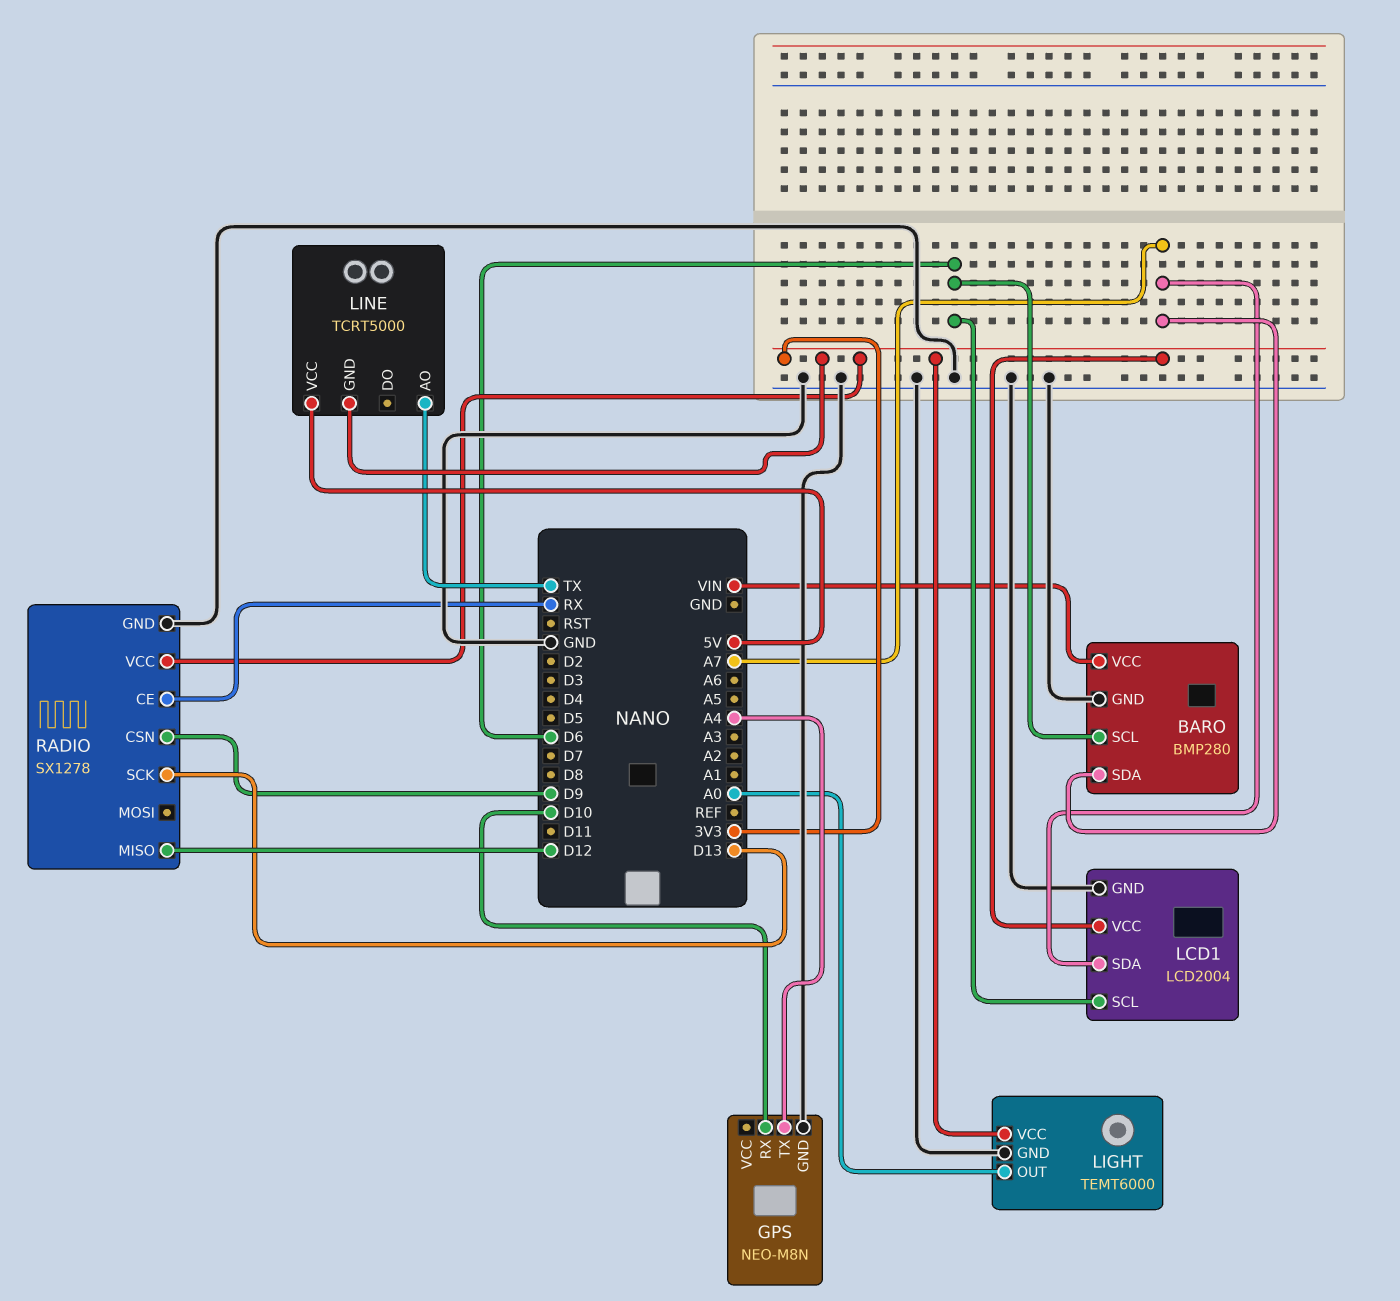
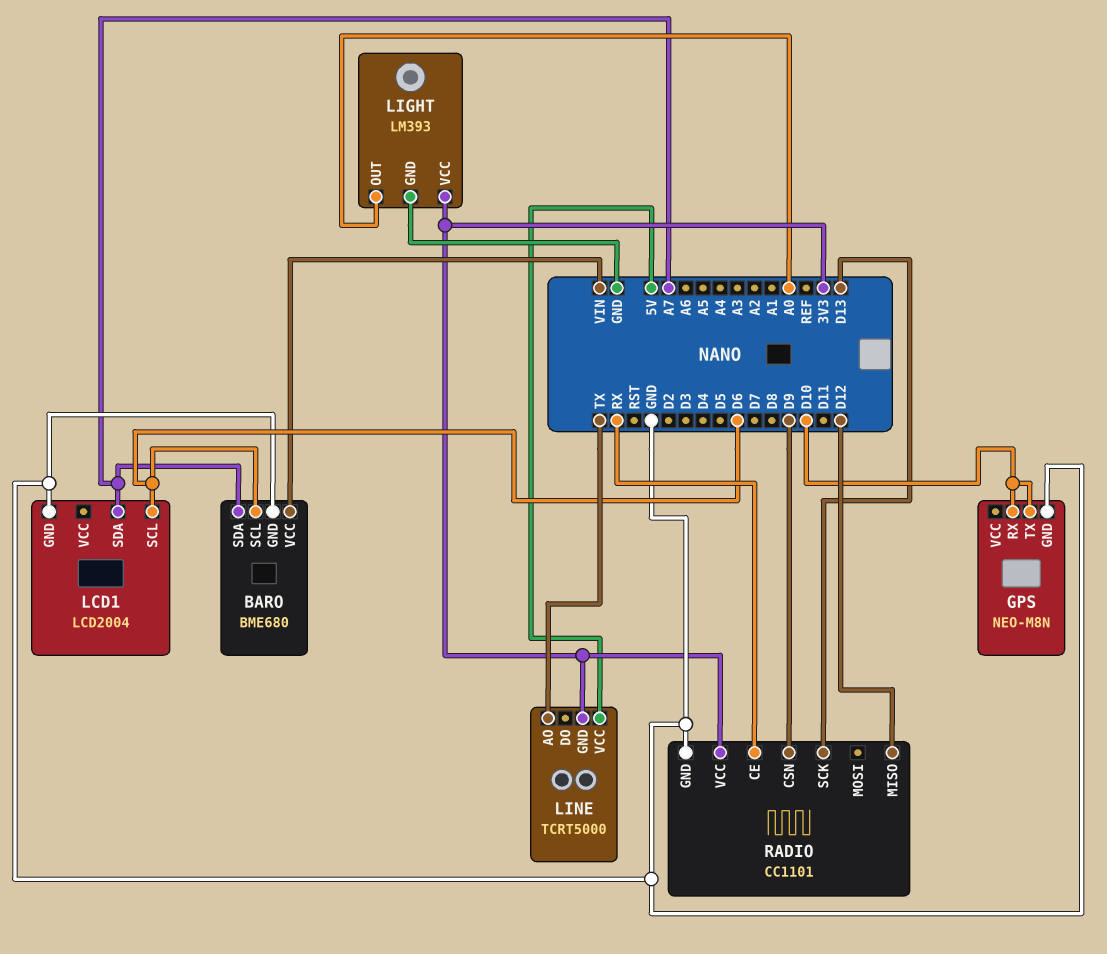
BARO: BMP280 -> BME680
GPS pin TX: A4 -> D10
LCD1 pin VCC: 3V3 -> none
LIGHT: TEMT6000 -> LM393
RADIO: SX1278 -> CC1101

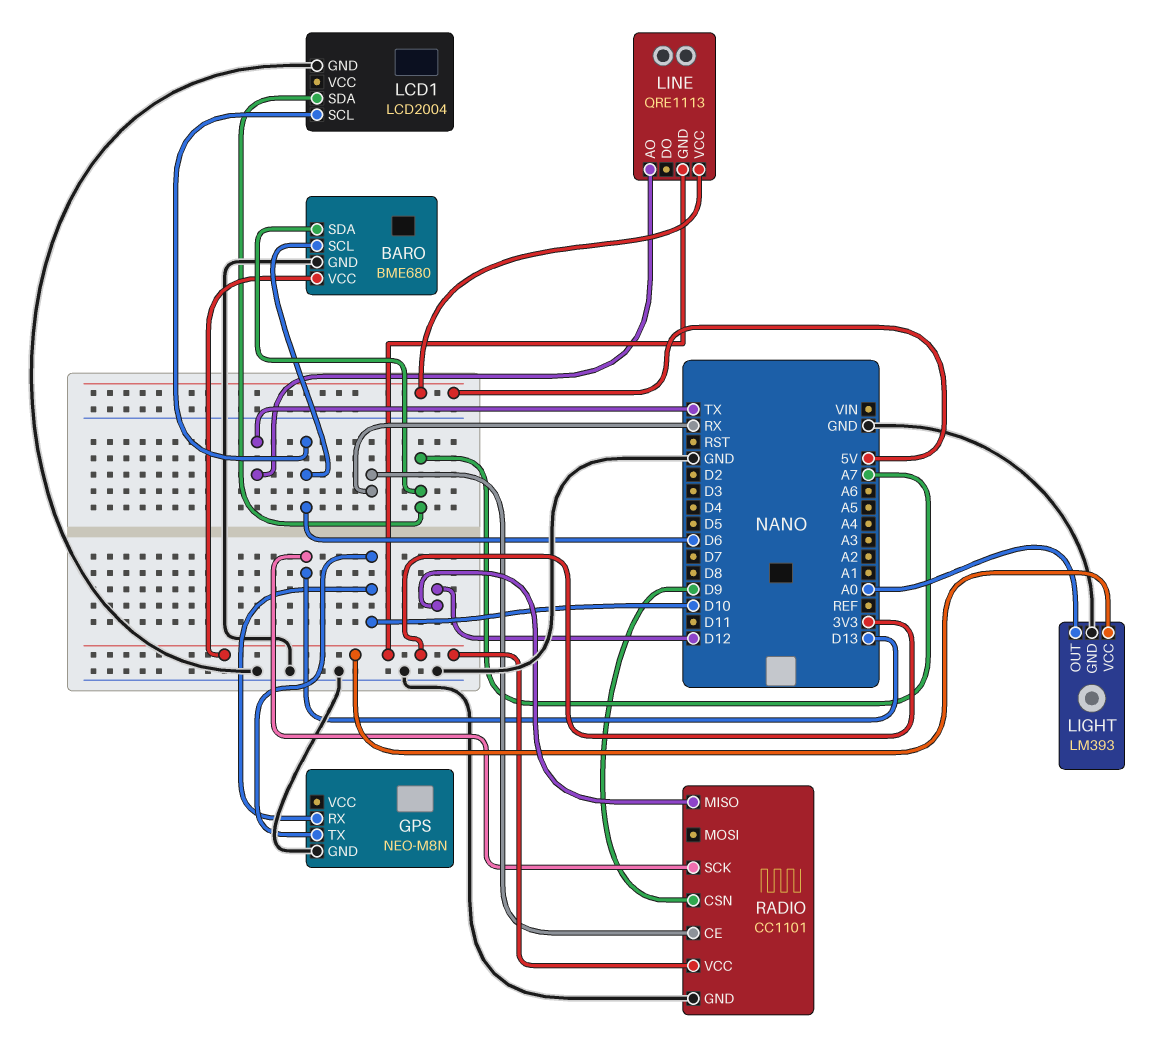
BARO pin VCC: VIN -> 3V3
LINE: TCRT5000 -> QRE1113

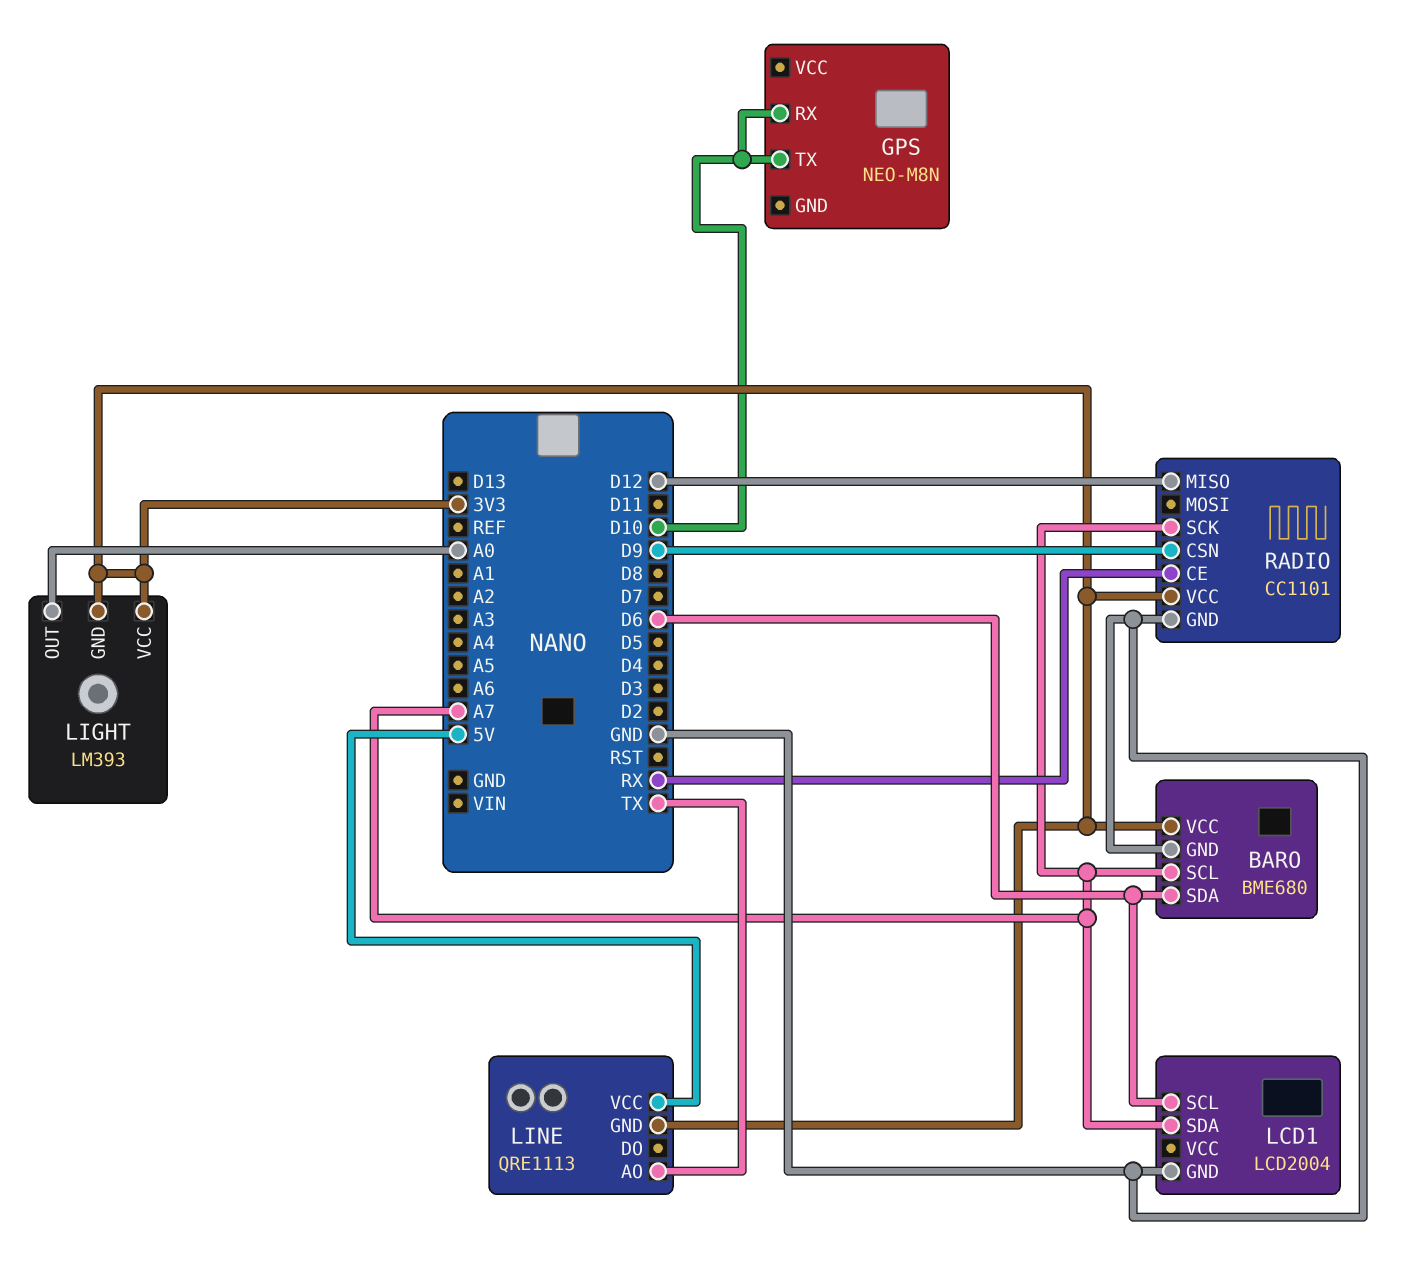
BARO pin SCL: D6 -> A7
BARO pin SDA: A7 -> D6
GPS pin GND: GND -> none
LIGHT pin GND: GND -> 3V3
RADIO pin SCK: D13 -> A7

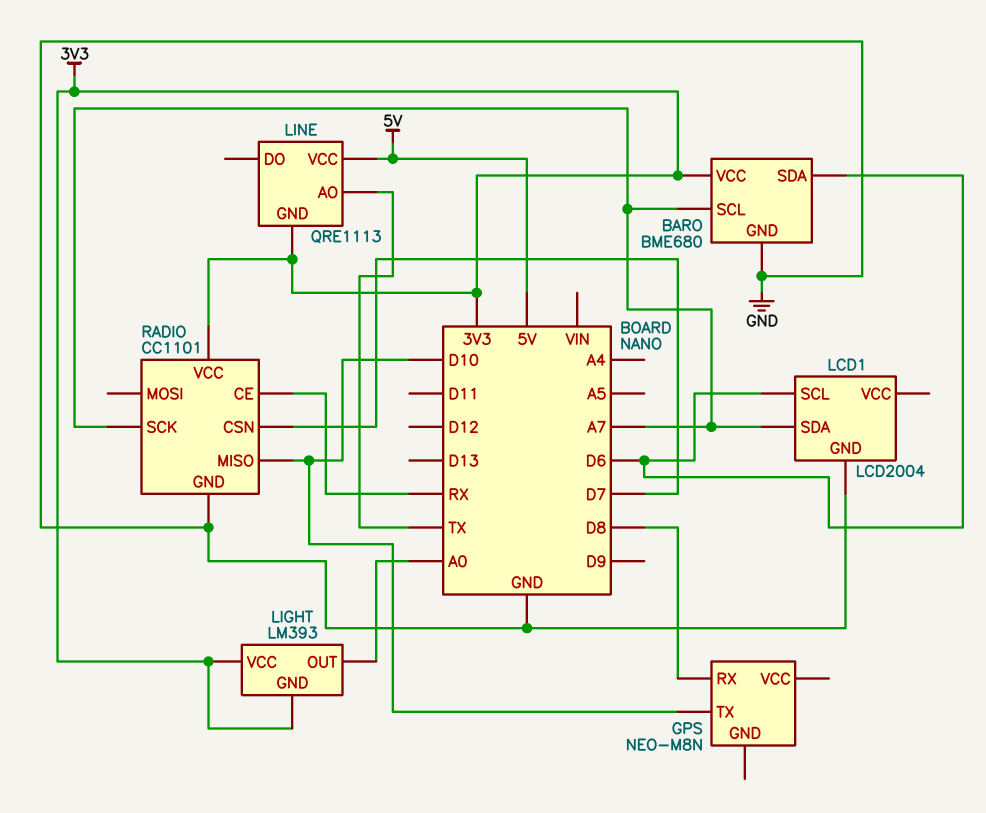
GPS pin RX: D10 -> D8
RADIO pin CSN: D9 -> D7
RADIO pin MISO: D12 -> D10

